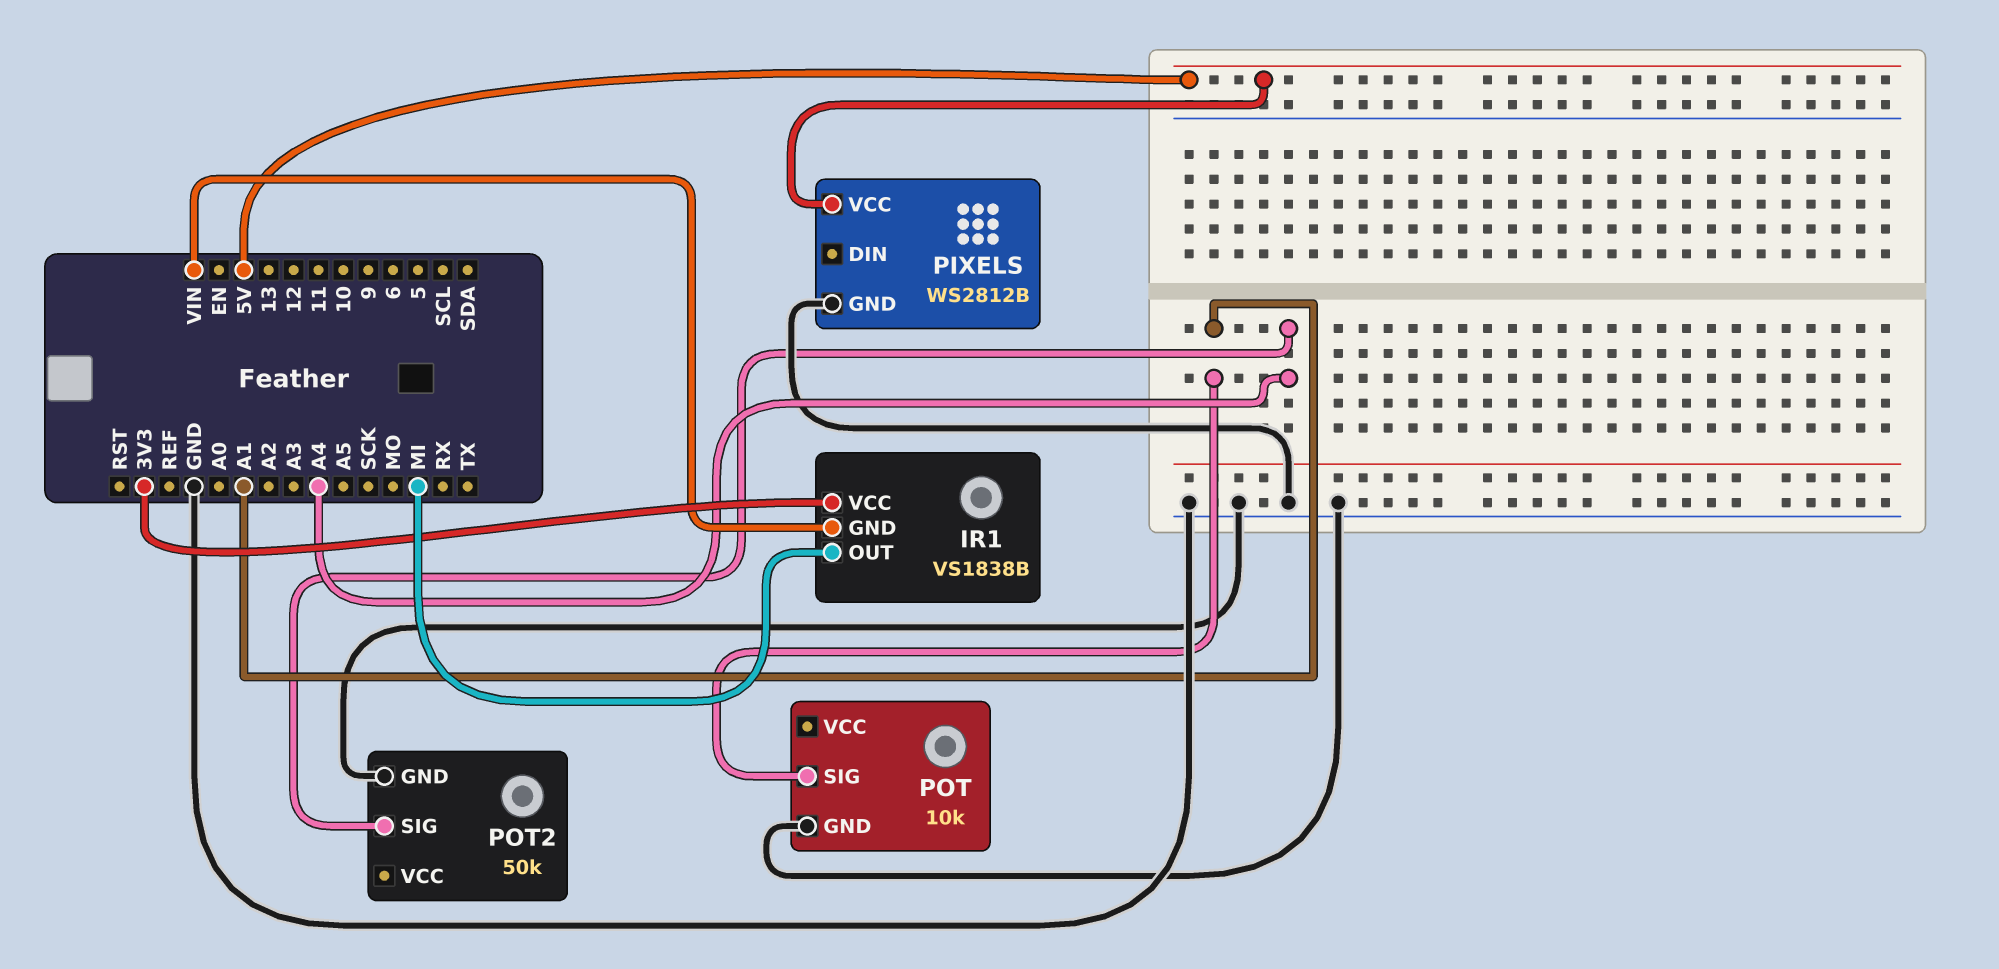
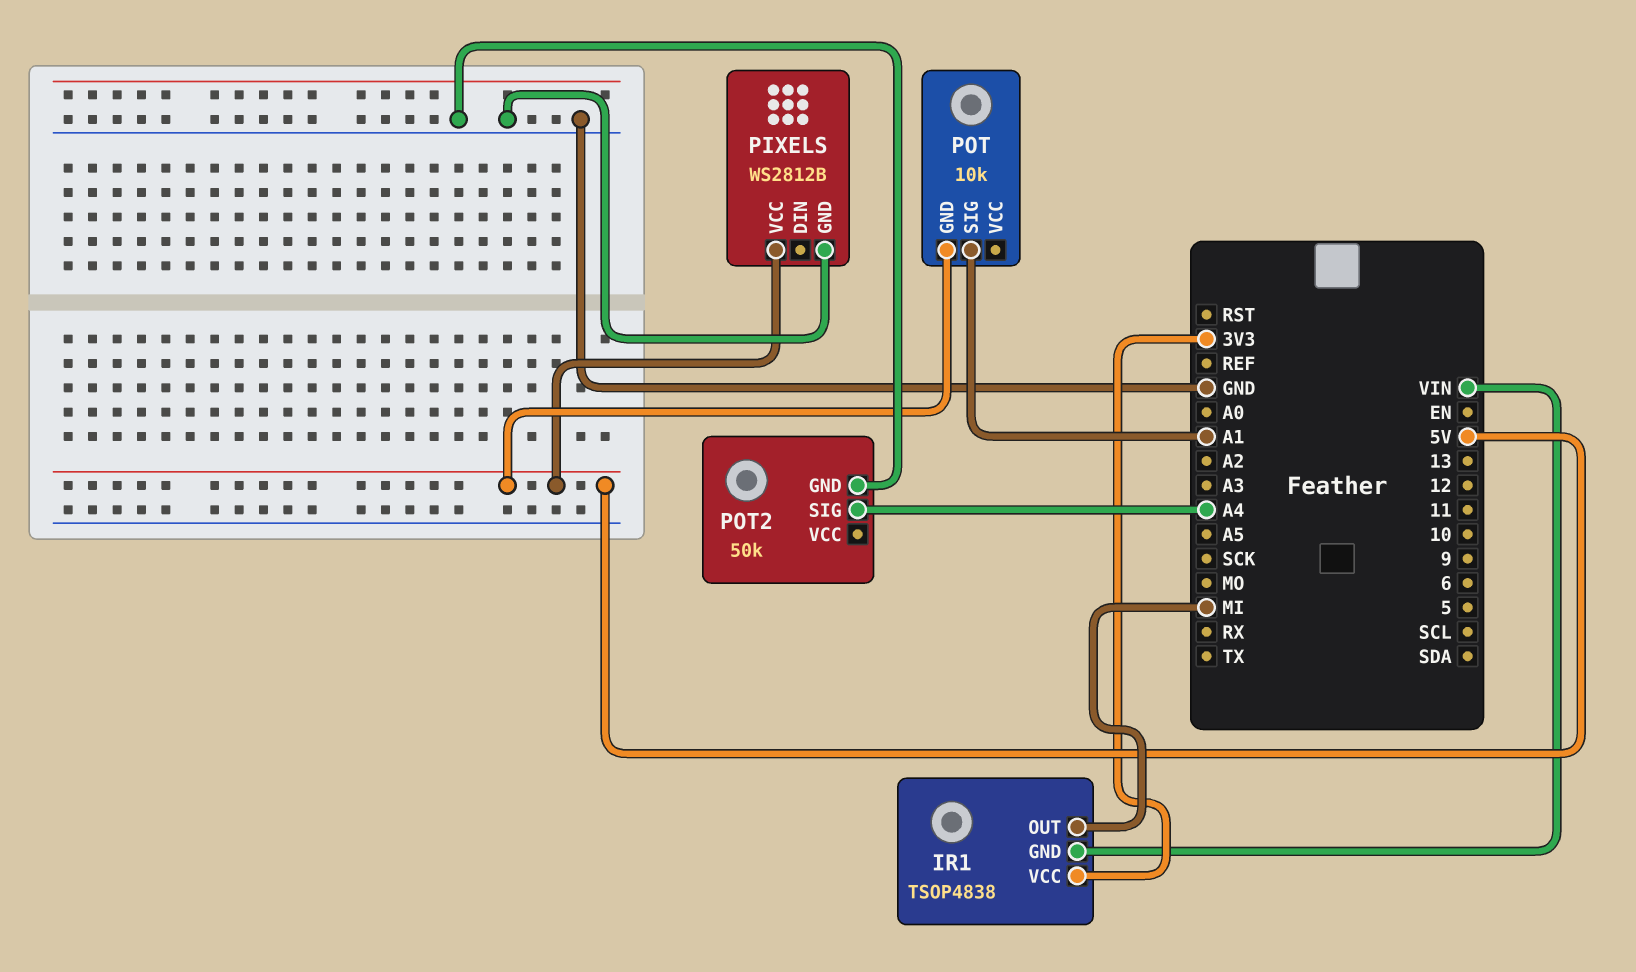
IR1: VS1838B -> TSOP4838
POT pin GND: GND -> 5V

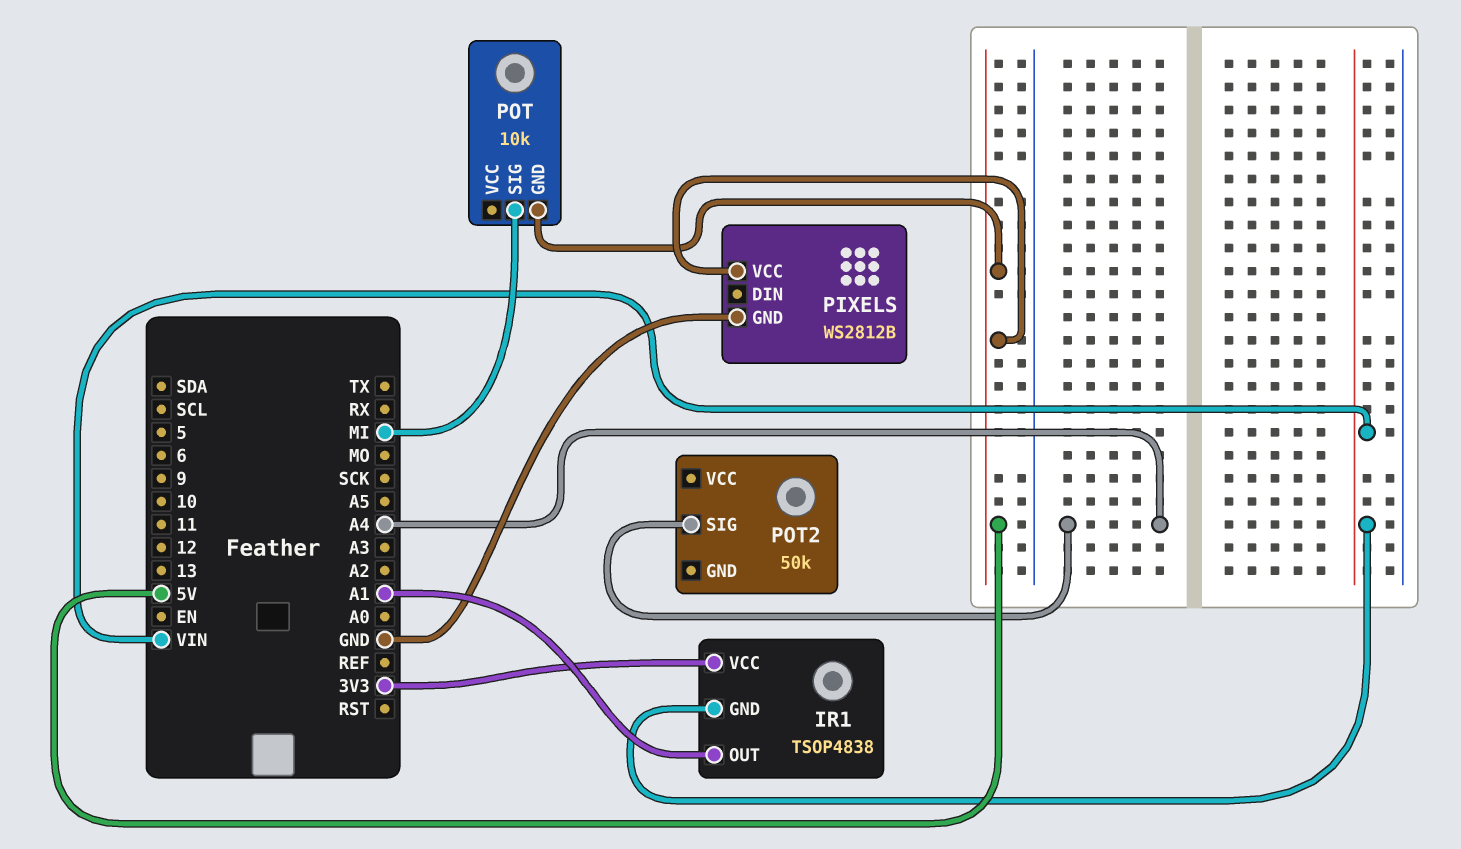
IR1 pin OUT: MI -> A1
POT pin SIG: A1 -> MI
POT2 pin GND: GND -> none

